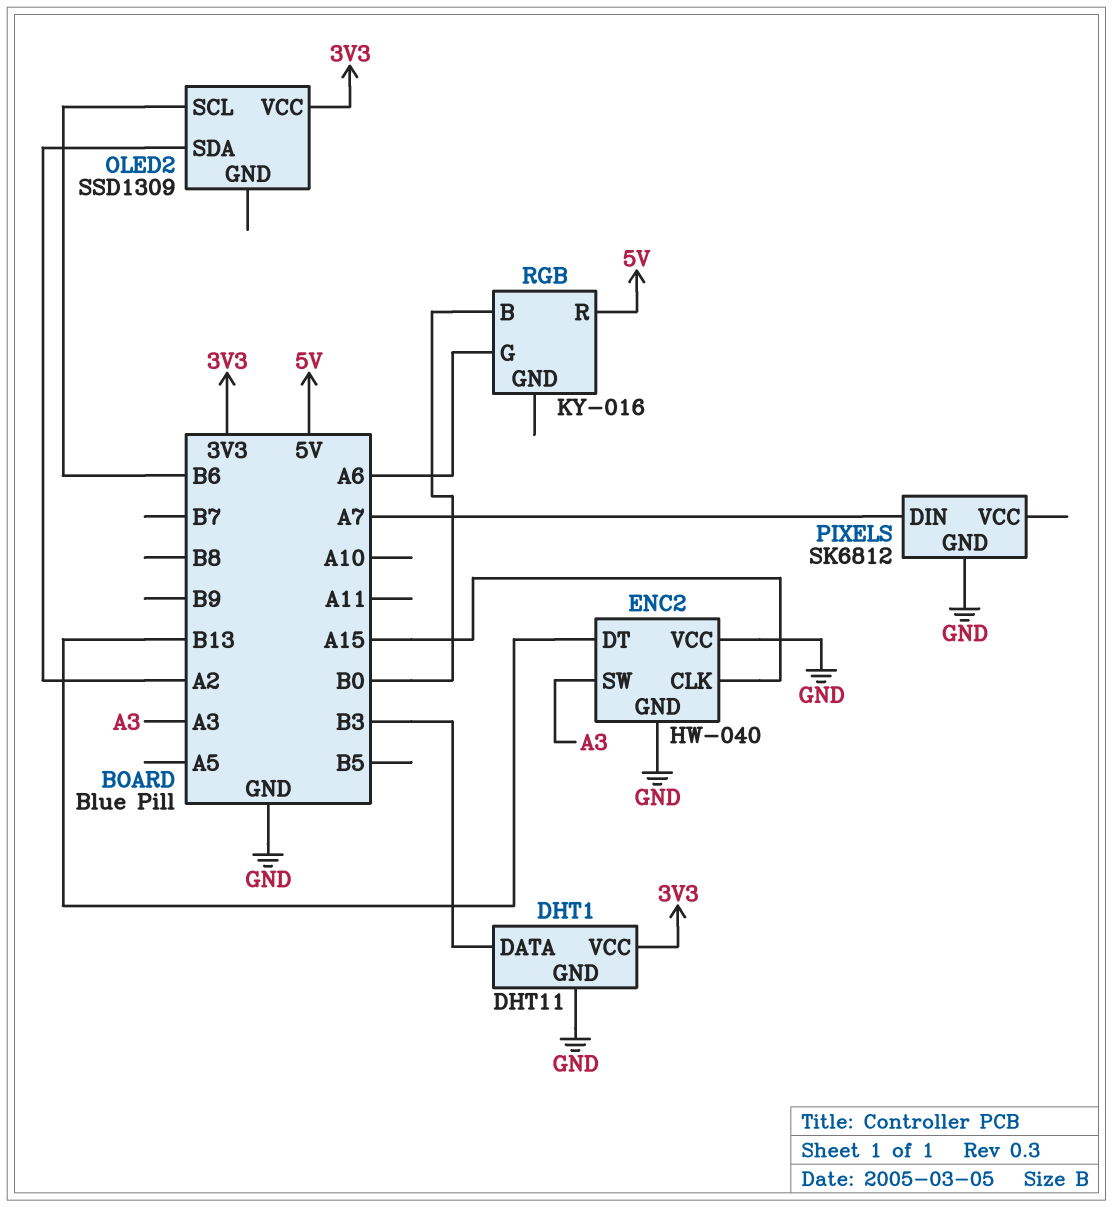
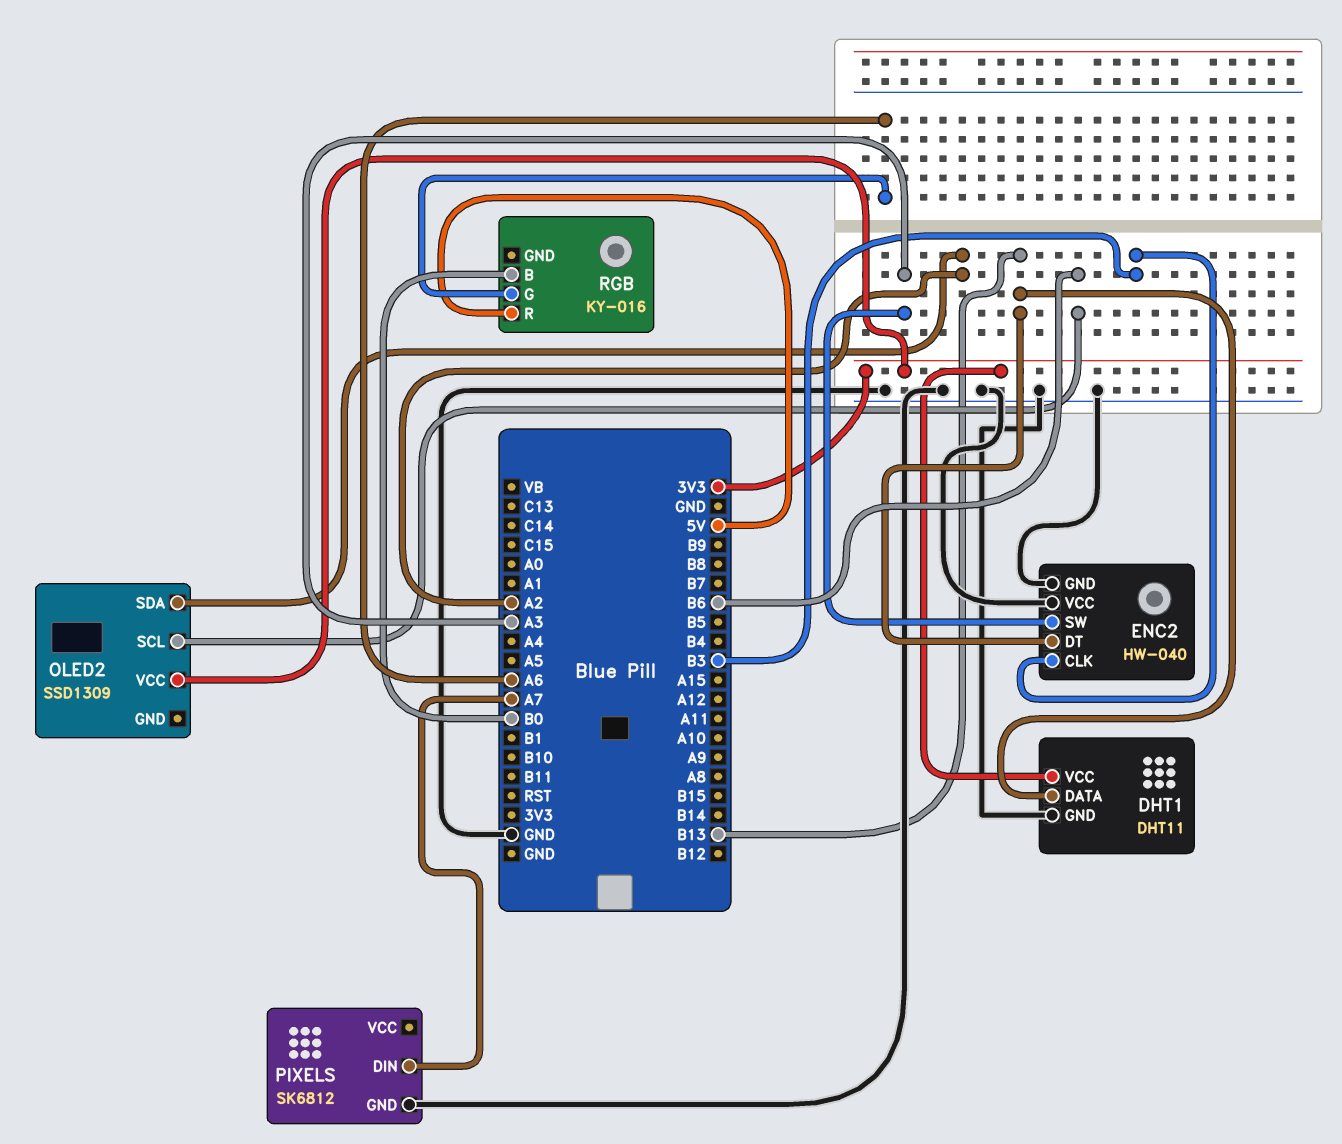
DHT1 pin DATA: B3 -> B13
ENC2 pin CLK: A15 -> B3

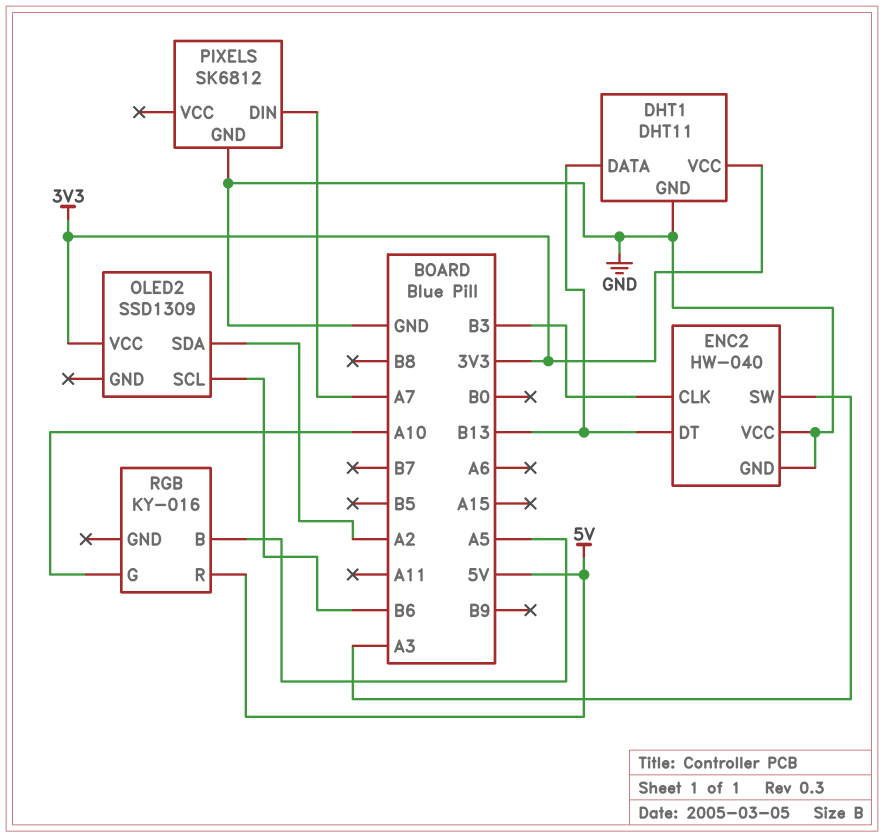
RGB pin B: B0 -> A5
RGB pin G: A6 -> A10

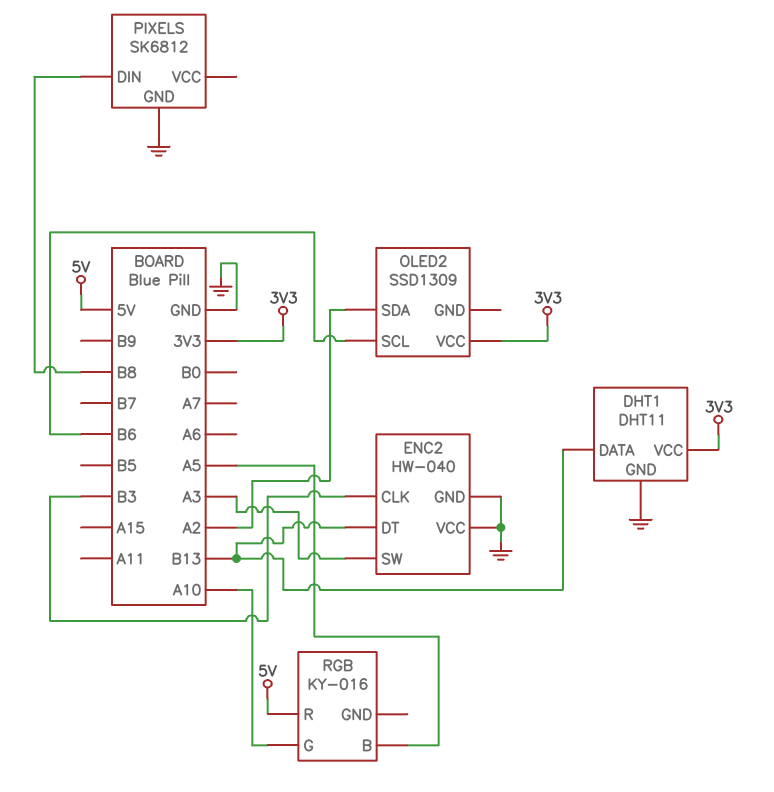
PIXELS pin DIN: A7 -> B8

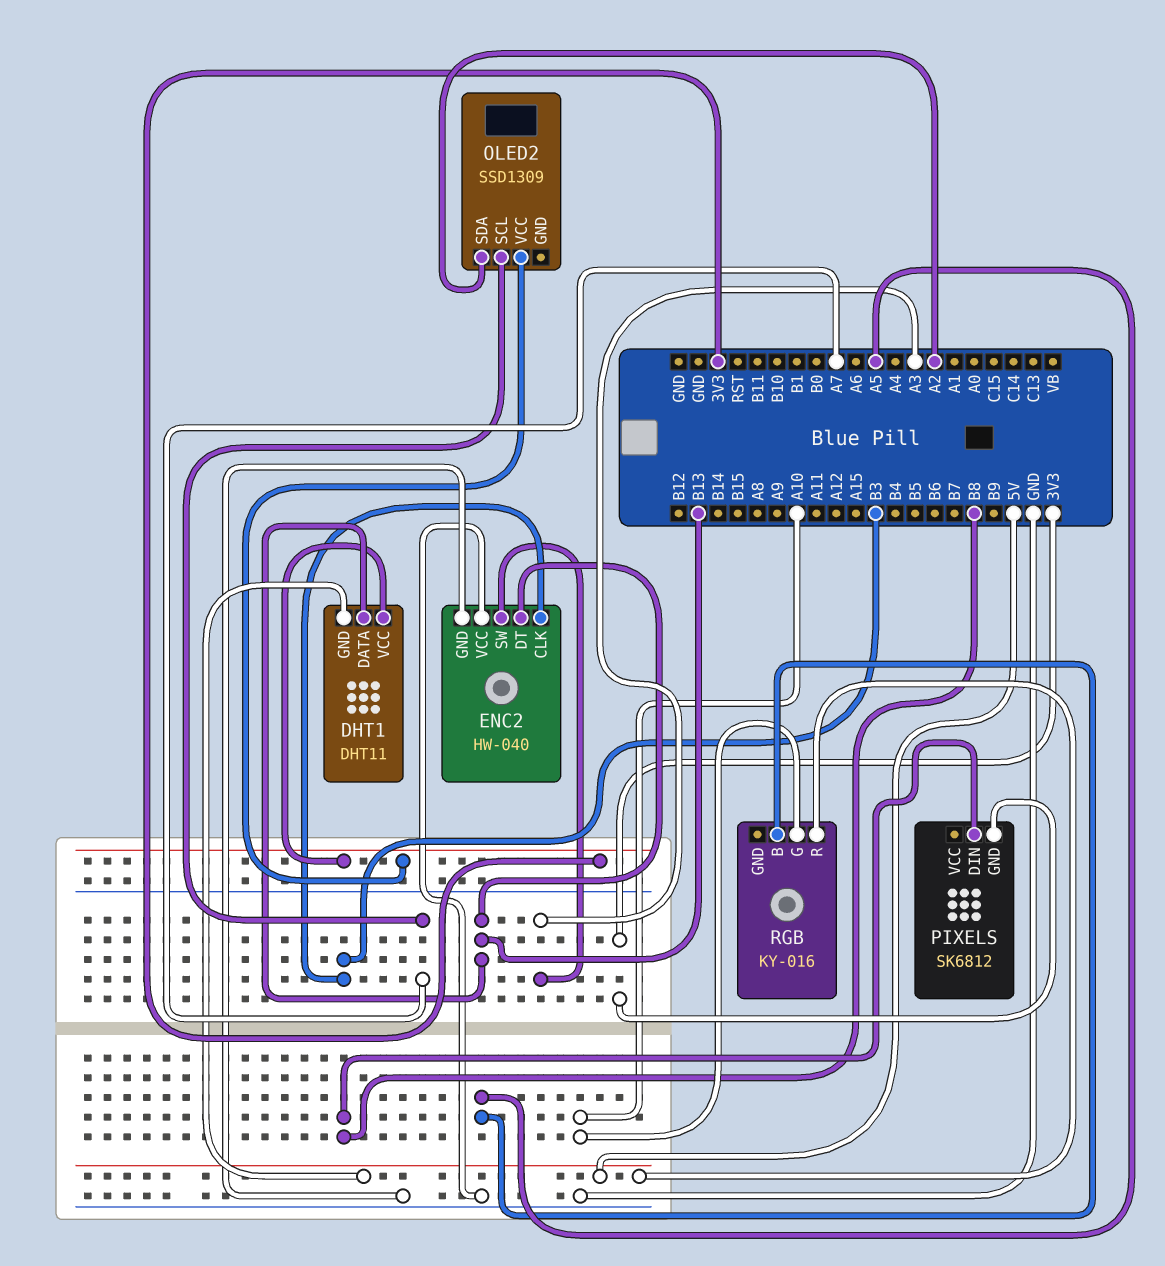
DHT1 pin GND: GND -> 5V
OLED2 pin SCL: B6 -> A7
PIXELS pin GND: GND -> 3V3

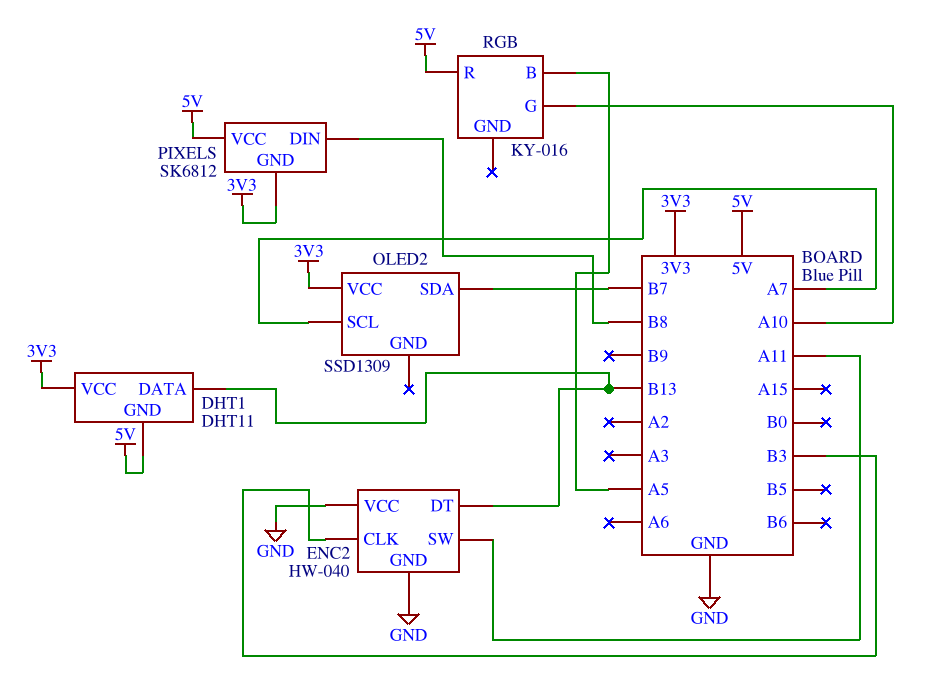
ENC2 pin SW: A3 -> A11
OLED2 pin SDA: A2 -> B7
PIXELS pin VCC: none -> 5V

